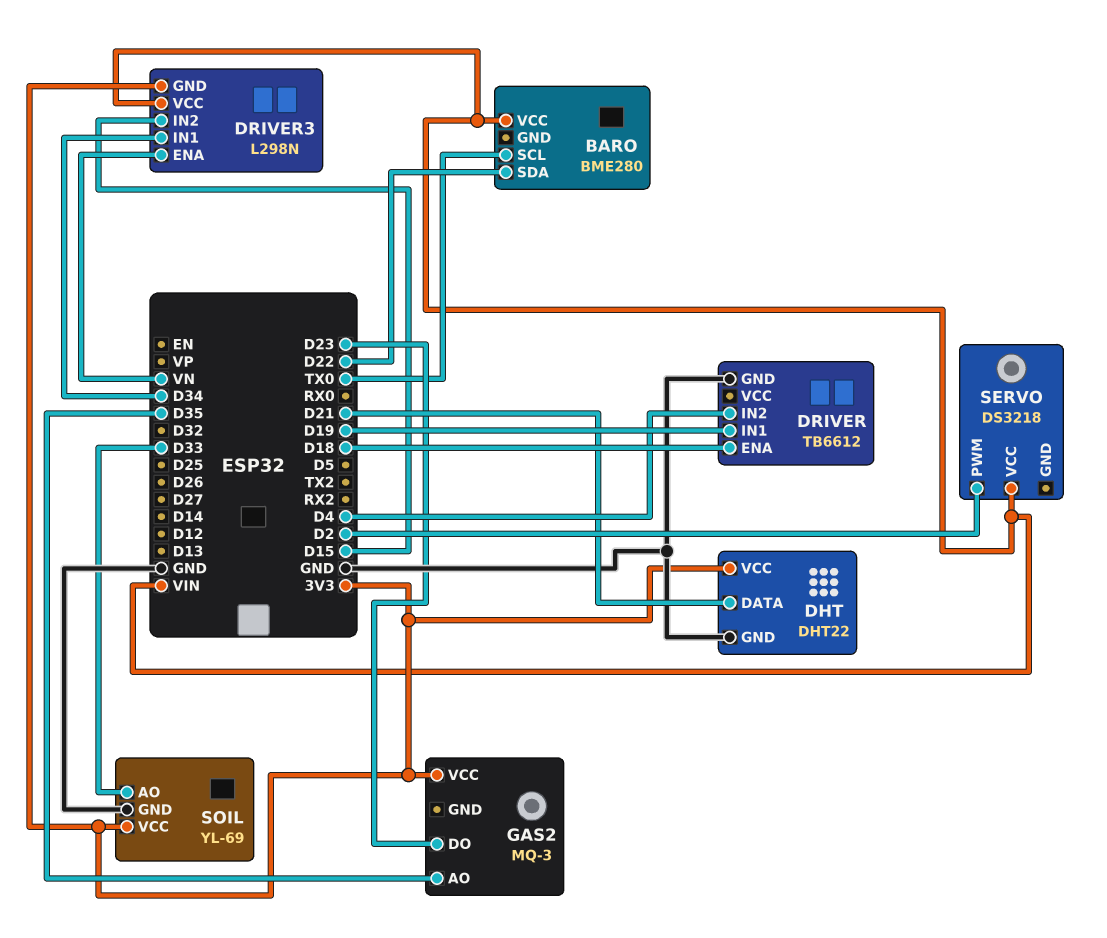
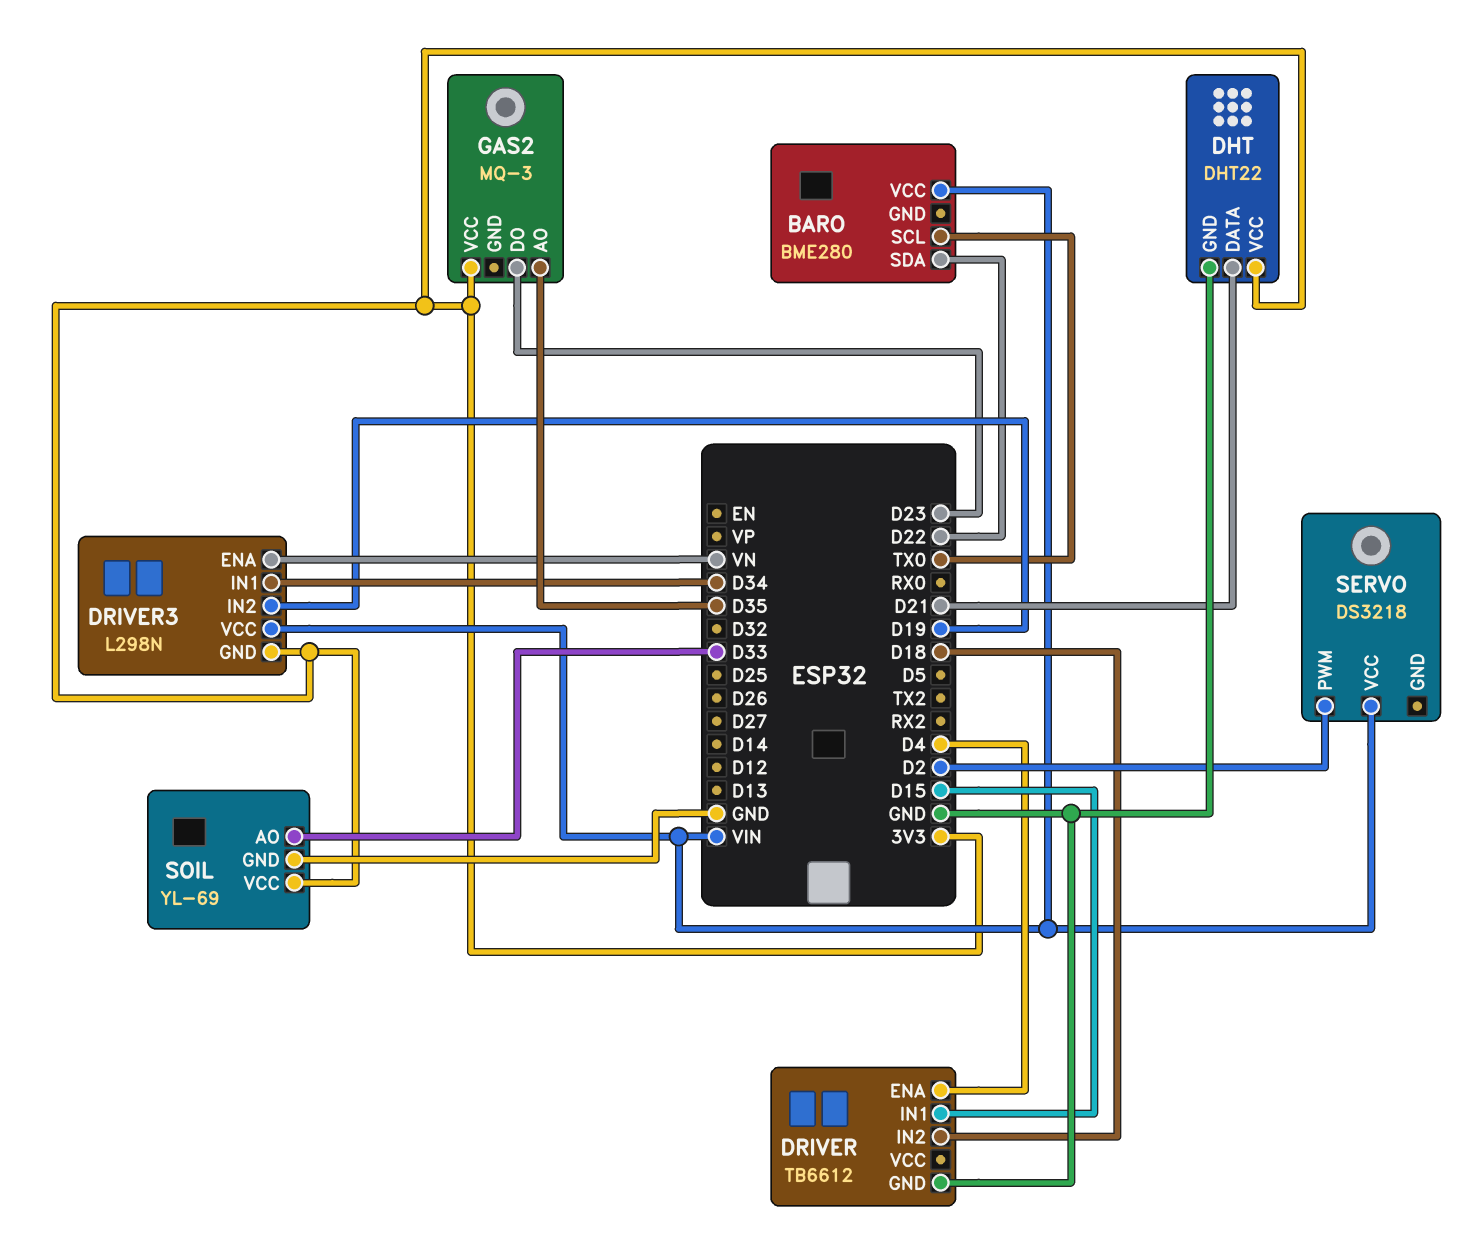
DRIVER pin ENA: D18 -> D4
DRIVER pin IN1: D19 -> D15
DRIVER pin IN2: D4 -> D18
DRIVER3 pin IN2: D15 -> D19

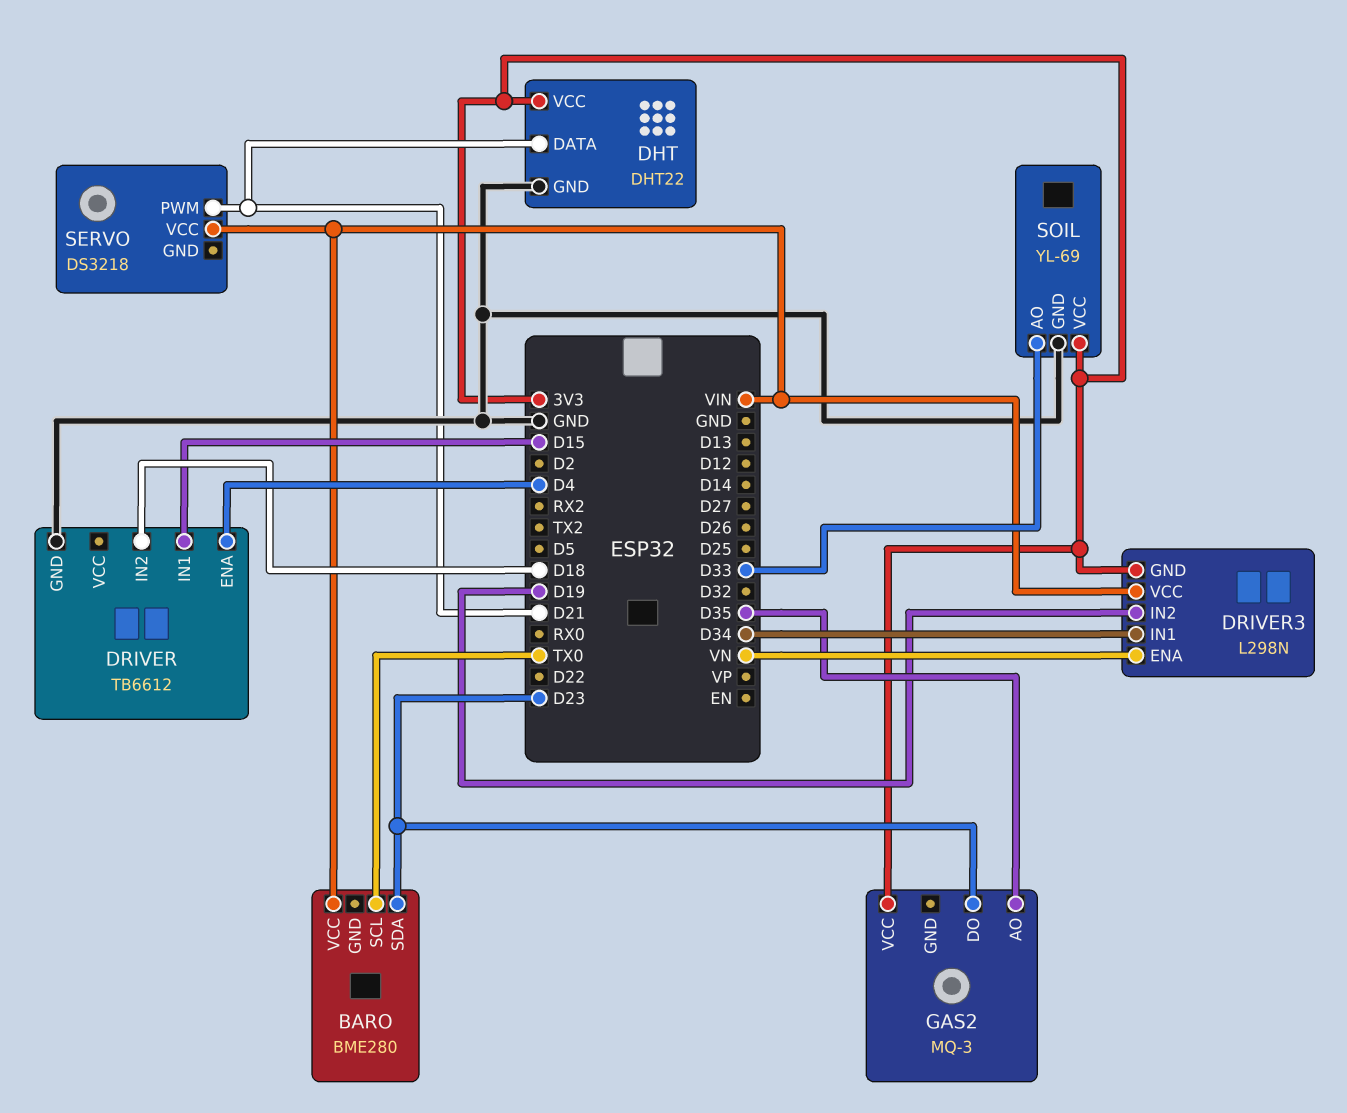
BARO pin SDA: D22 -> D23
SERVO pin PWM: D2 -> D21

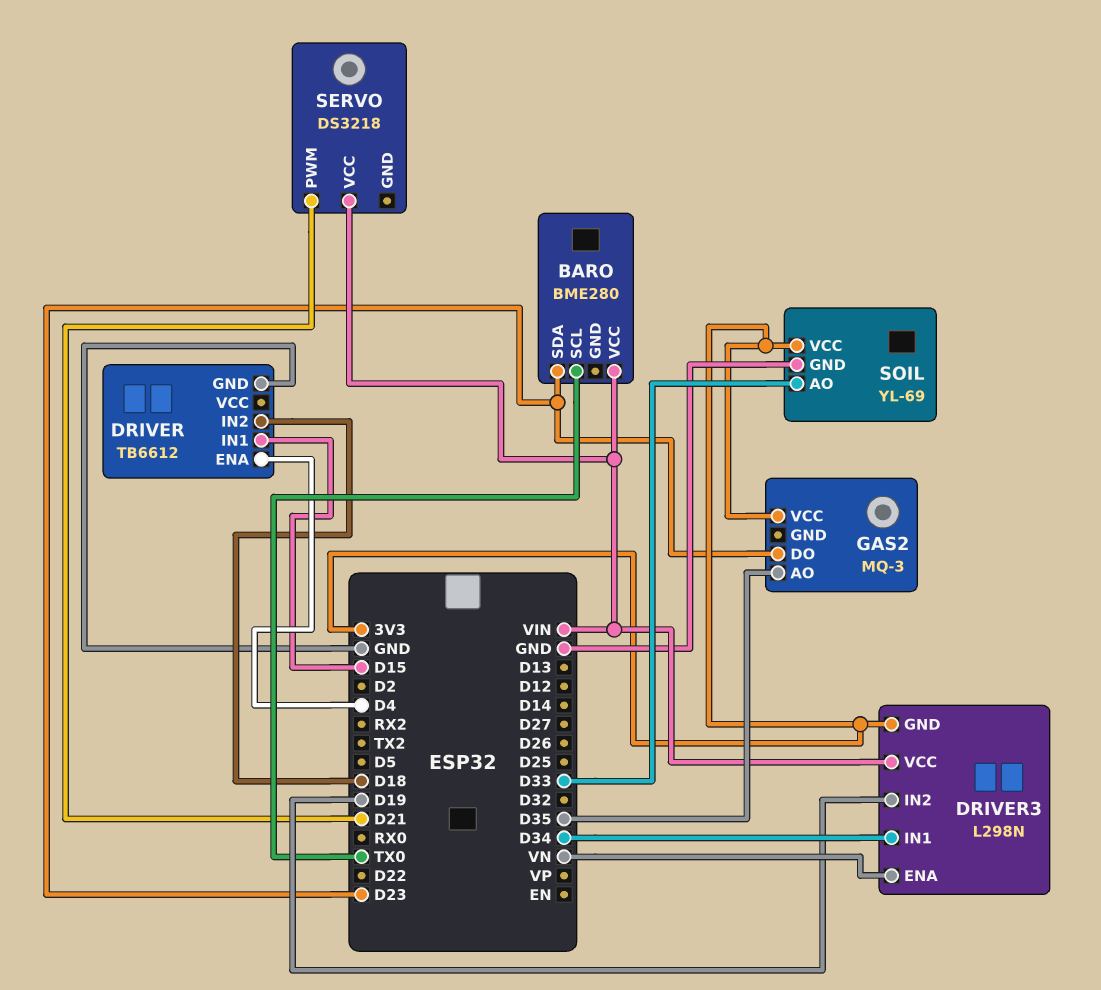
DHT: DHT22 -> none
DHT pin DATA: D21 -> none
DHT pin GND: GND -> none
DHT pin VCC: 3V3 -> none

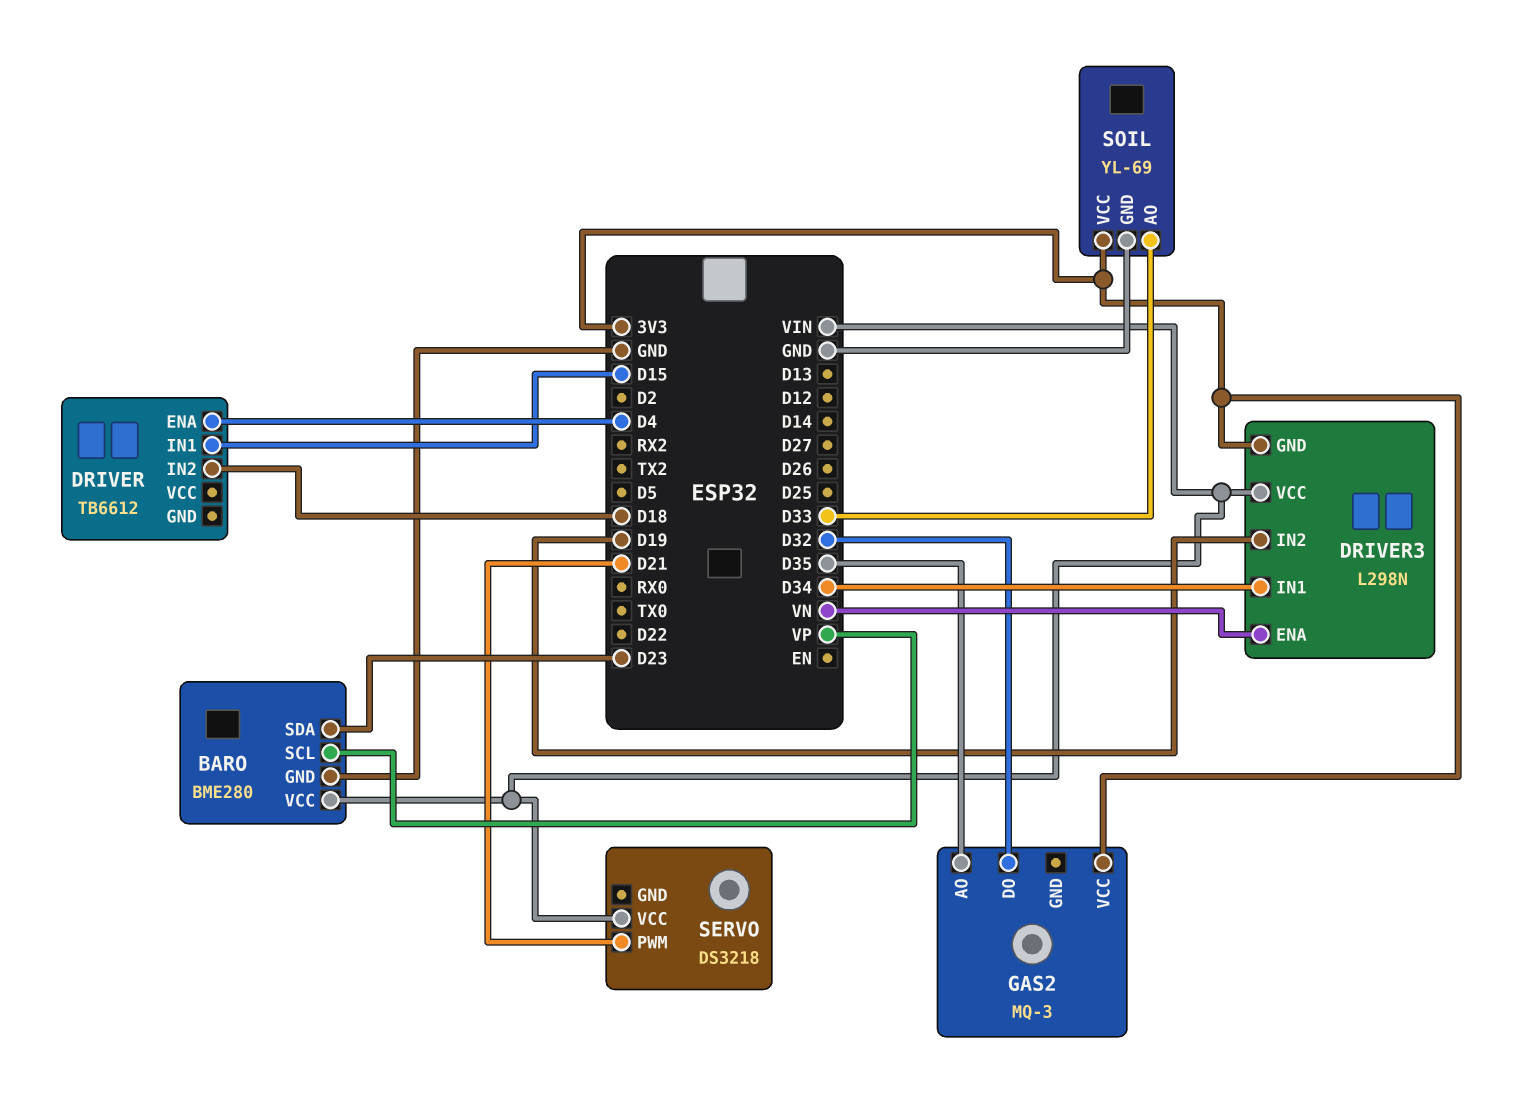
BARO pin GND: none -> GND
BARO pin SCL: TX0 -> VP
DRIVER pin GND: GND -> none
GAS2 pin DO: D23 -> D32

